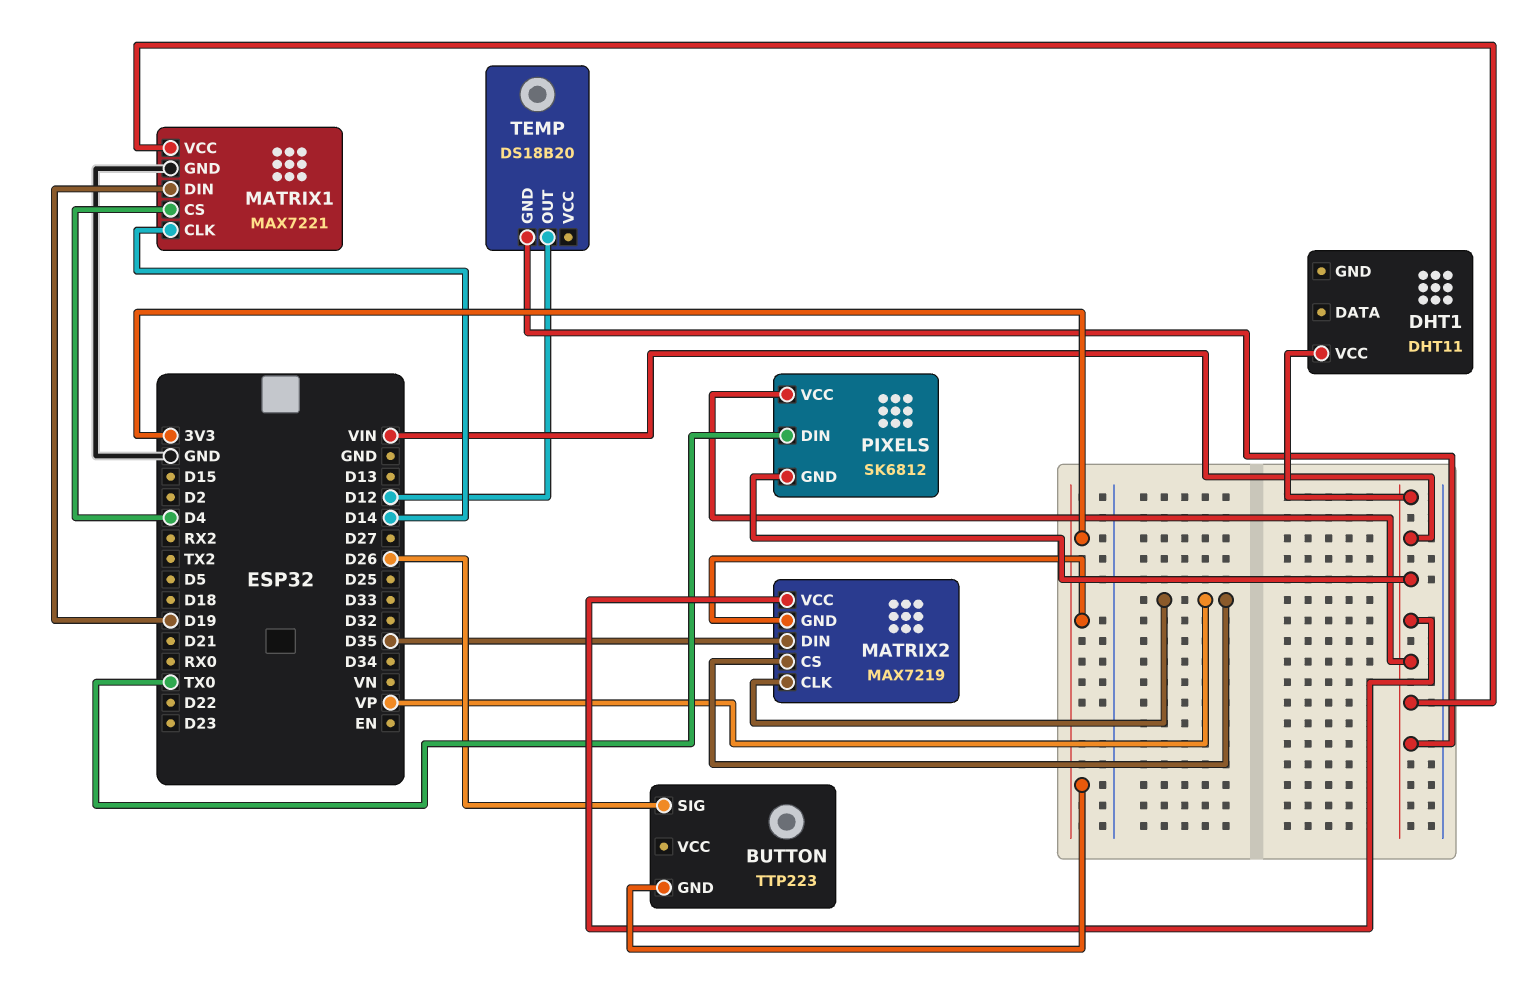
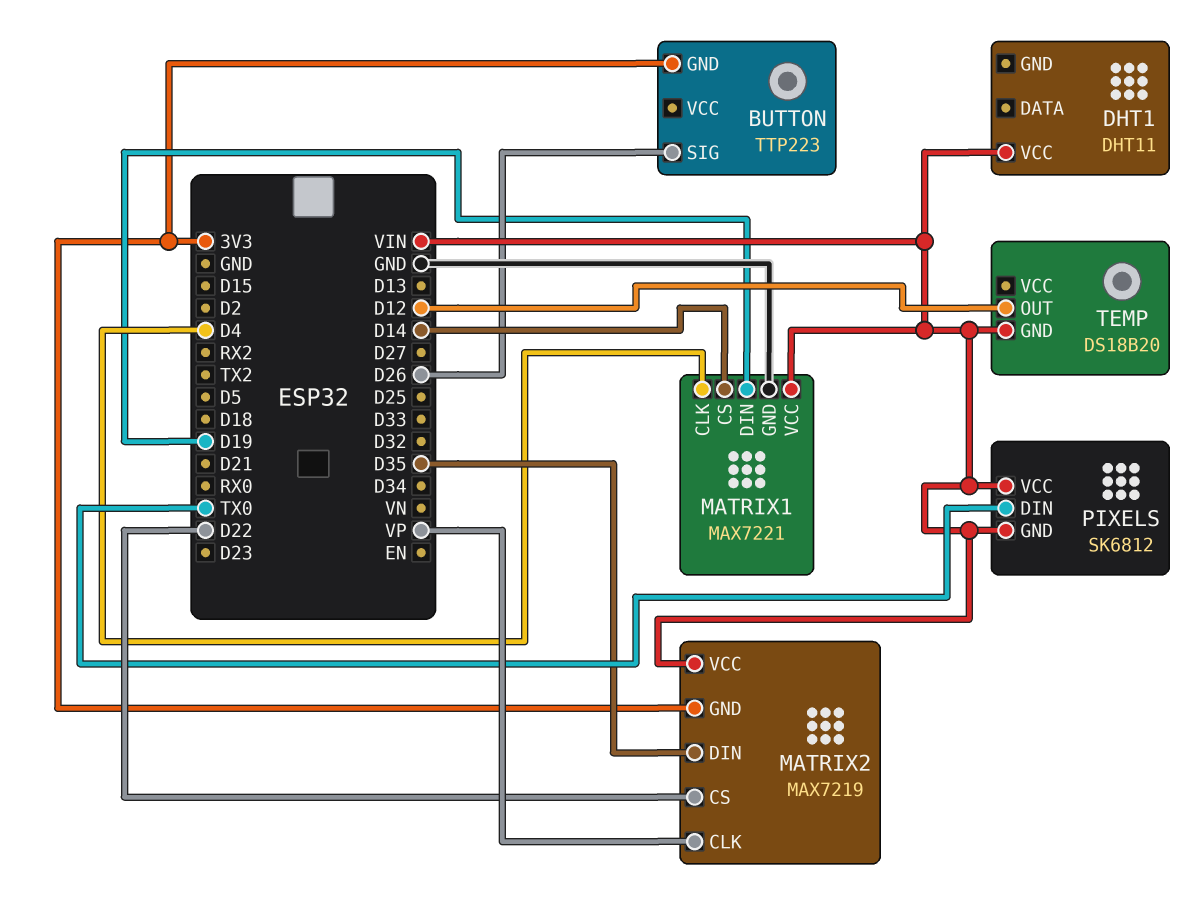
MATRIX1 pin CLK: D14 -> D4
MATRIX1 pin CS: D4 -> D14
MATRIX2 pin CS: VP -> D22

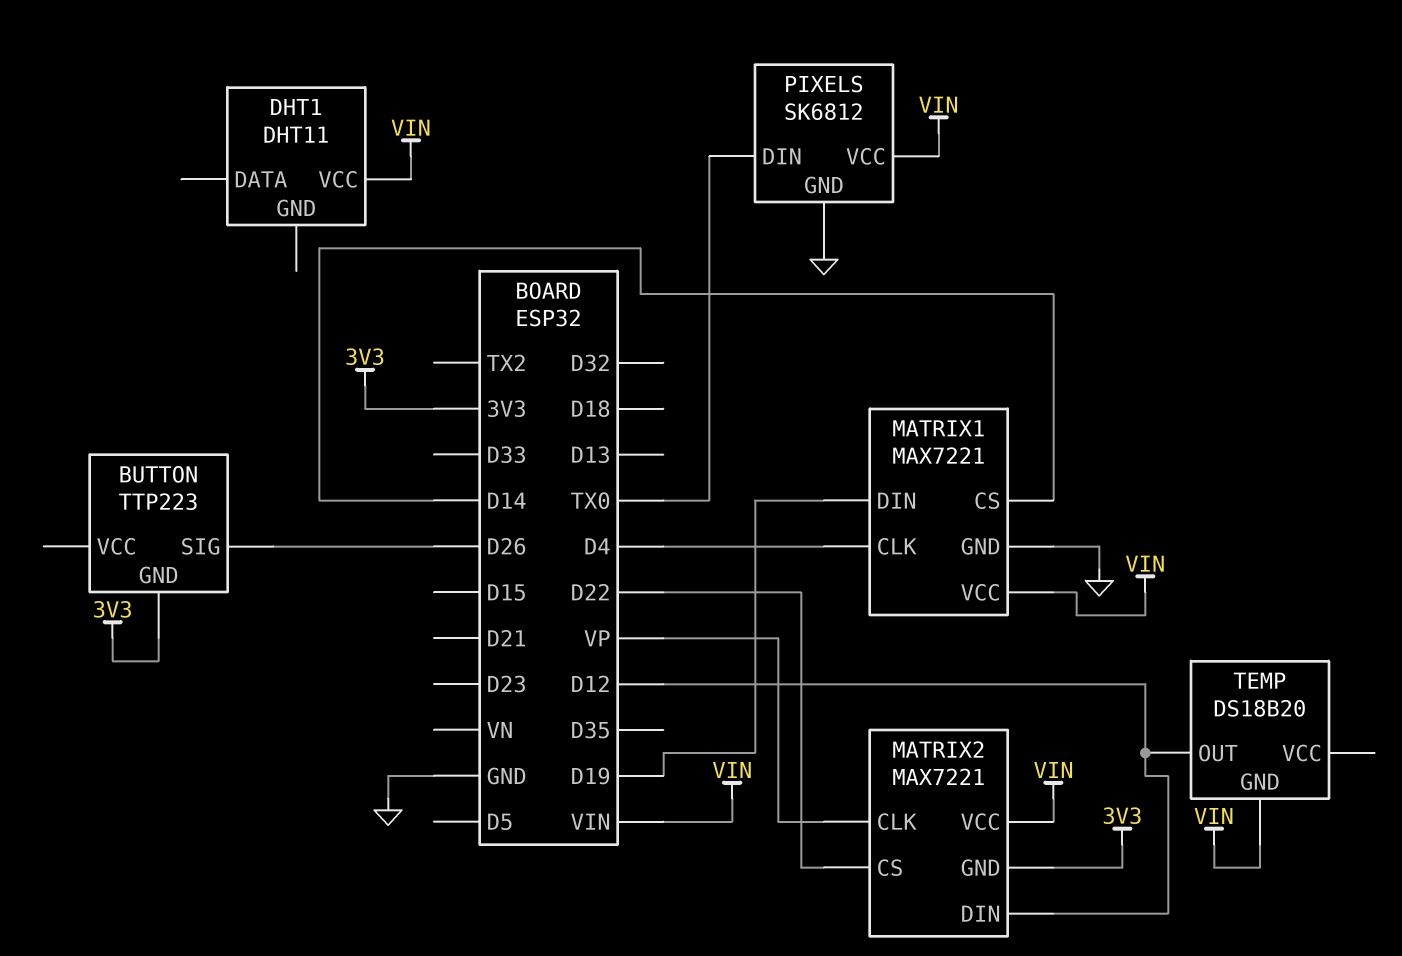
MATRIX2: MAX7219 -> MAX7221
MATRIX2 pin DIN: D35 -> D12
PIXELS pin GND: VIN -> GND

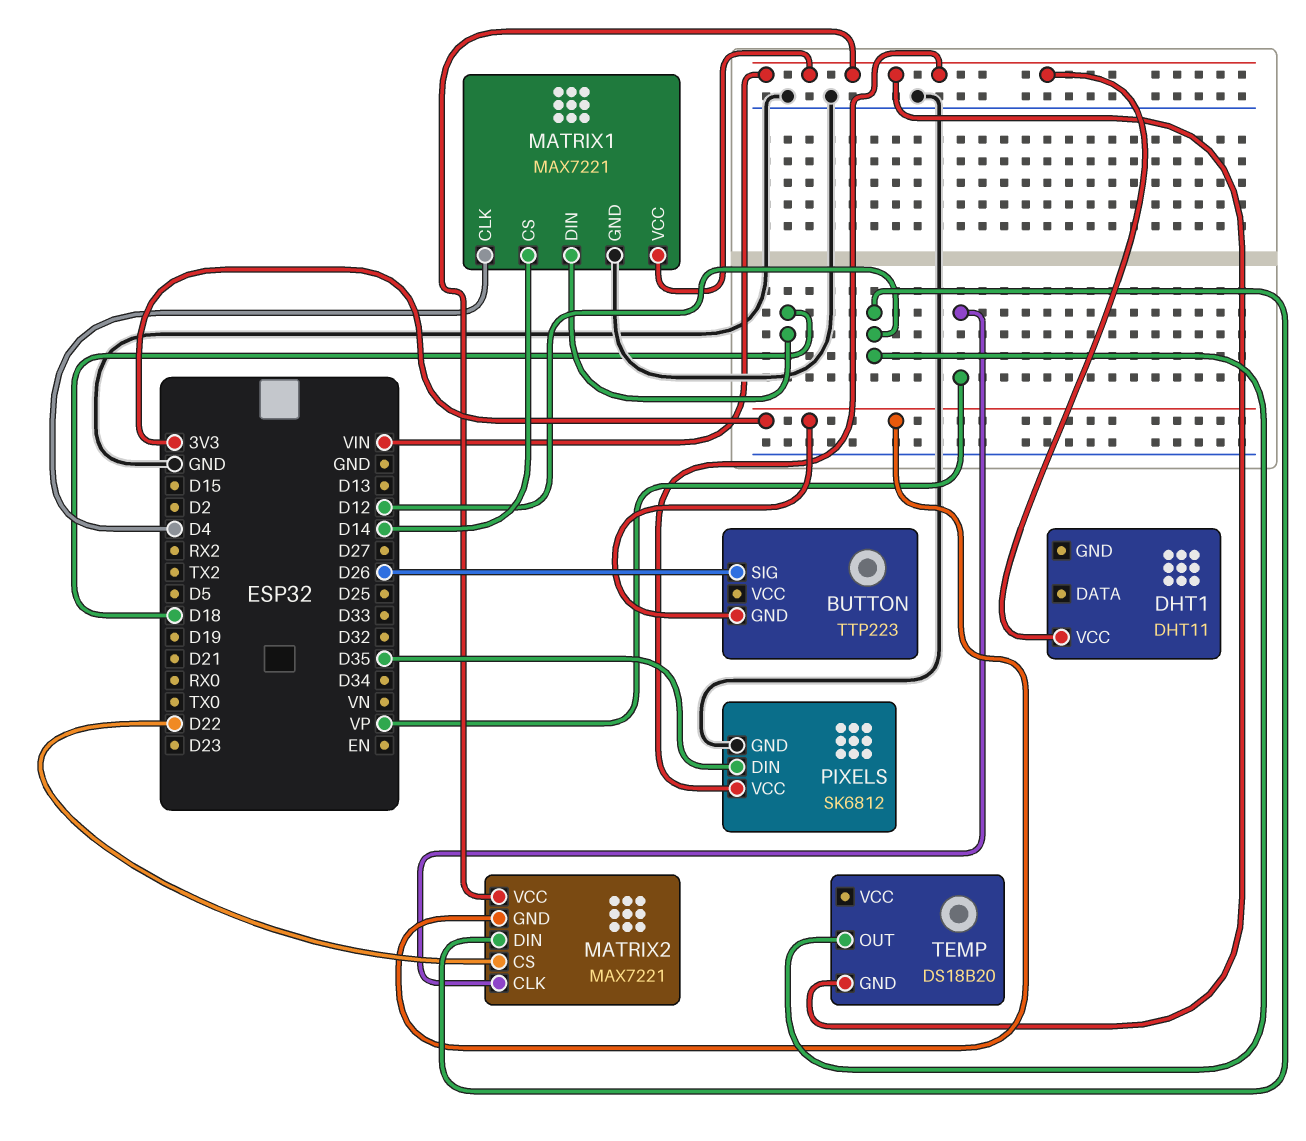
MATRIX1 pin DIN: D19 -> D18
PIXELS pin DIN: TX0 -> D35

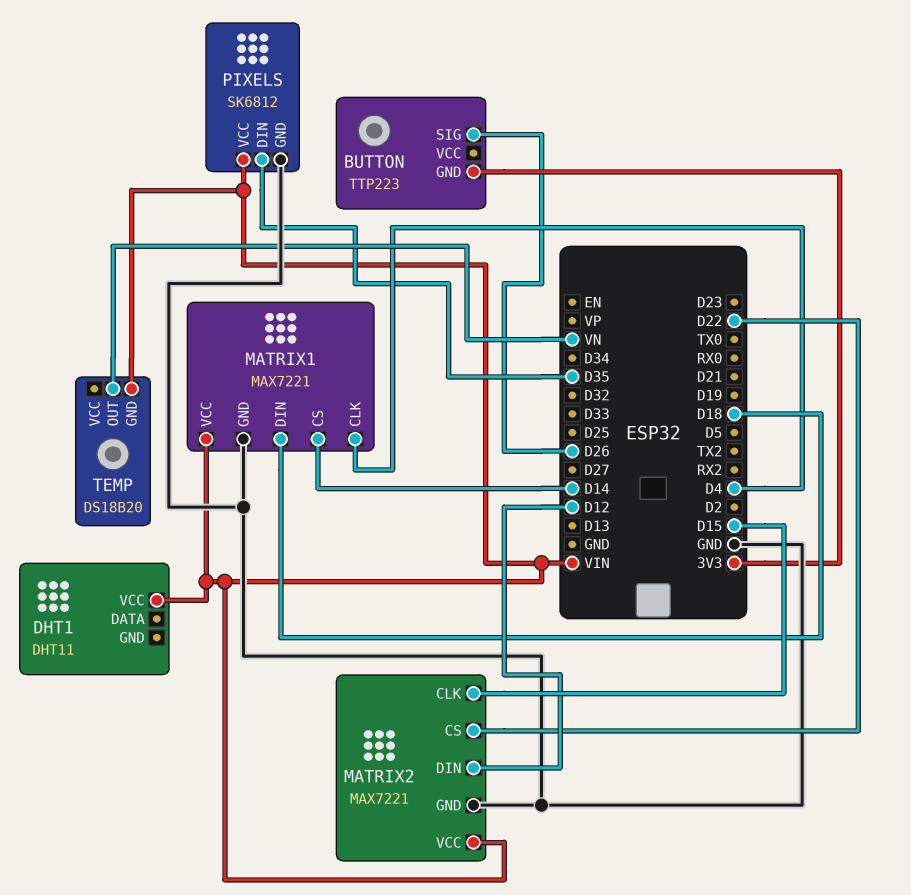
MATRIX2 pin CLK: VP -> D15
MATRIX2 pin GND: 3V3 -> GND
TEMP pin OUT: D12 -> VN

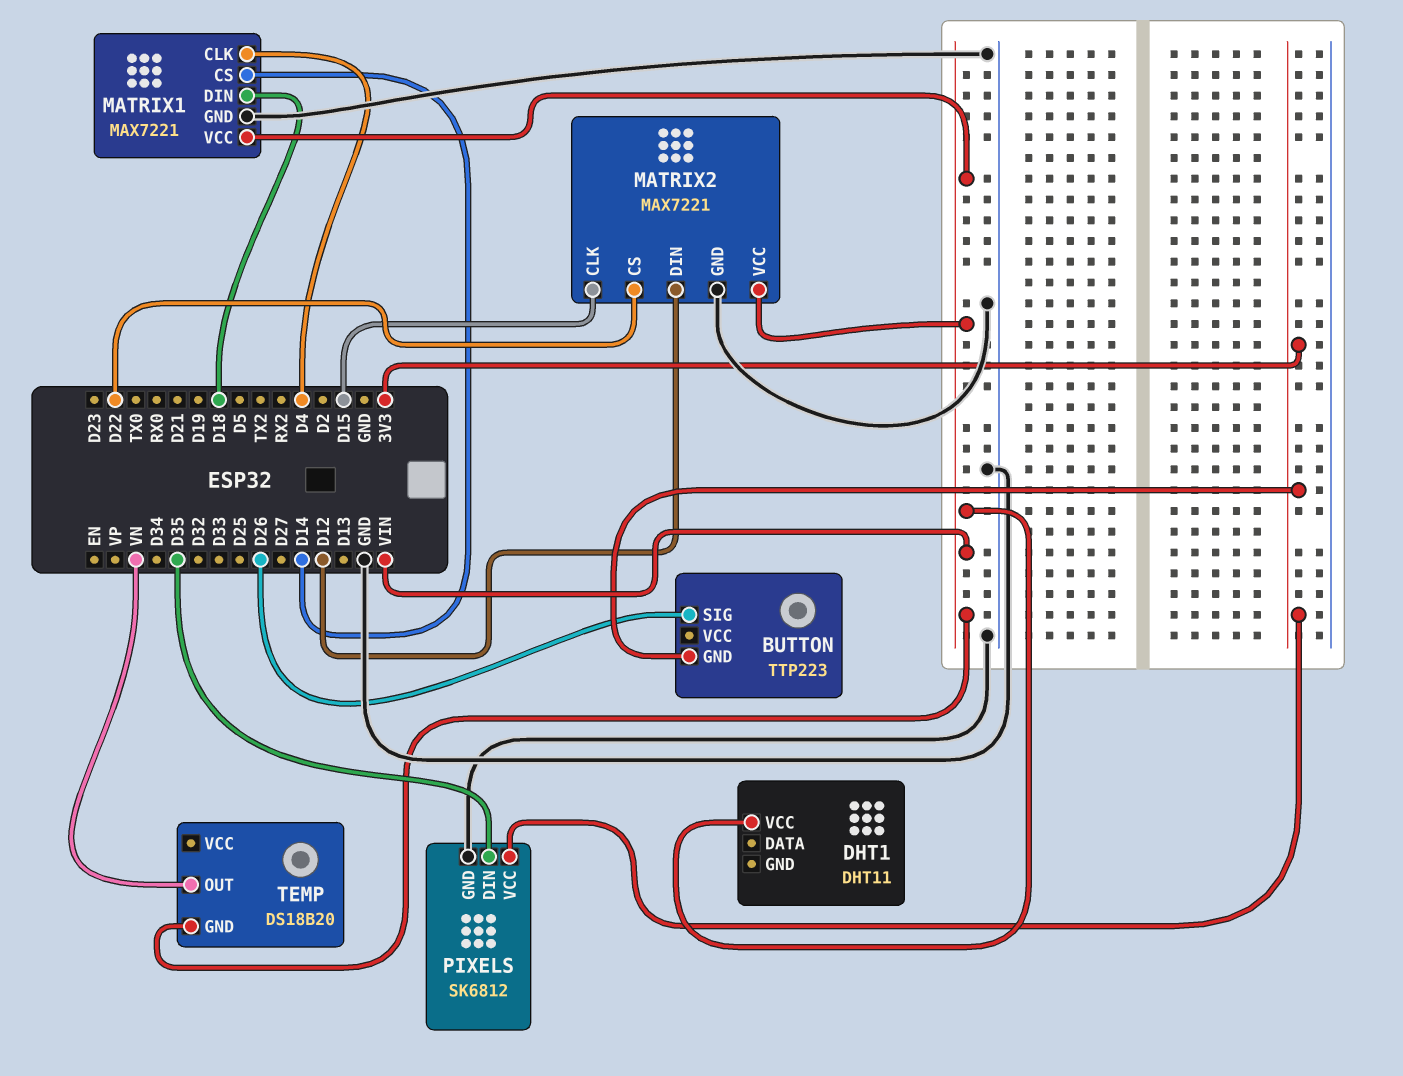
PIXELS pin VCC: VIN -> 3V3

